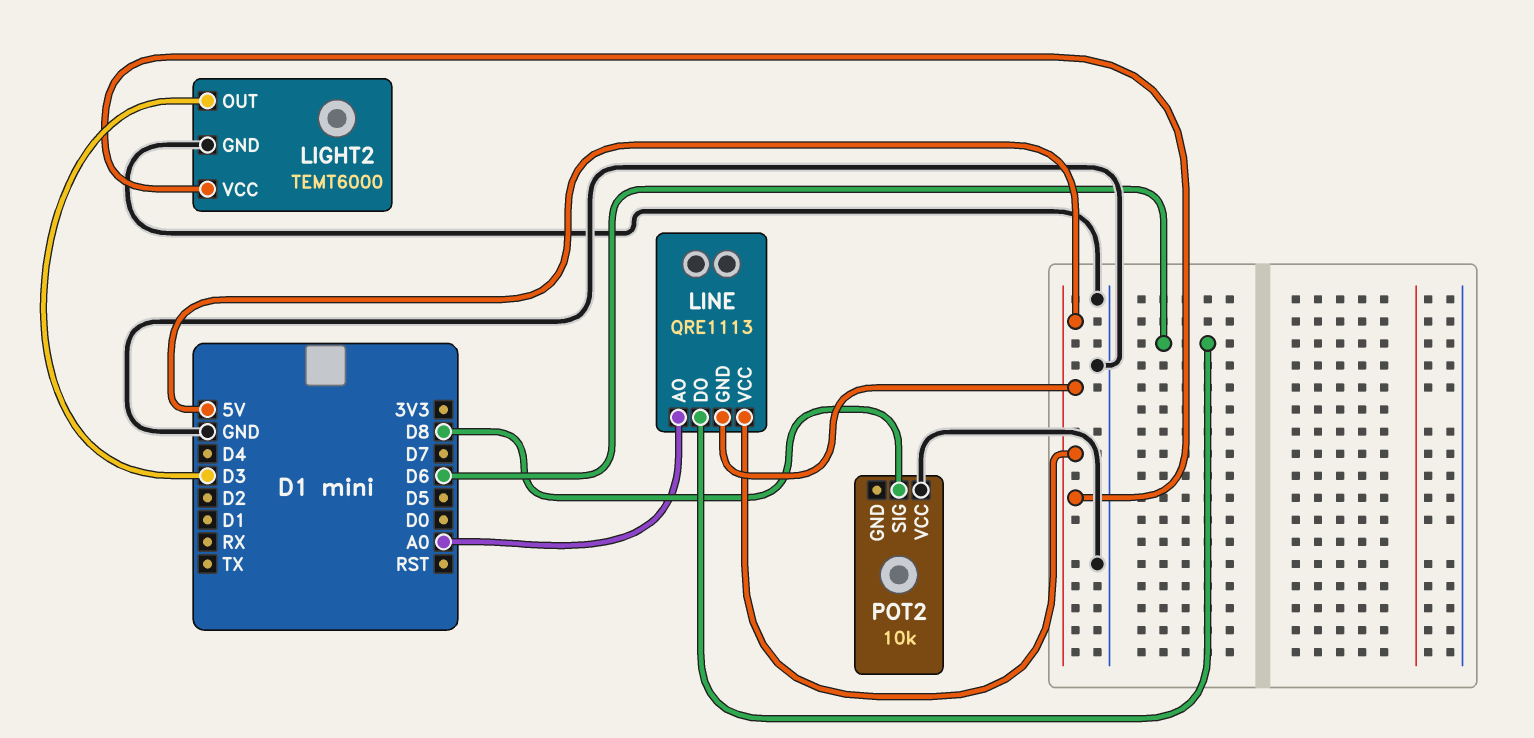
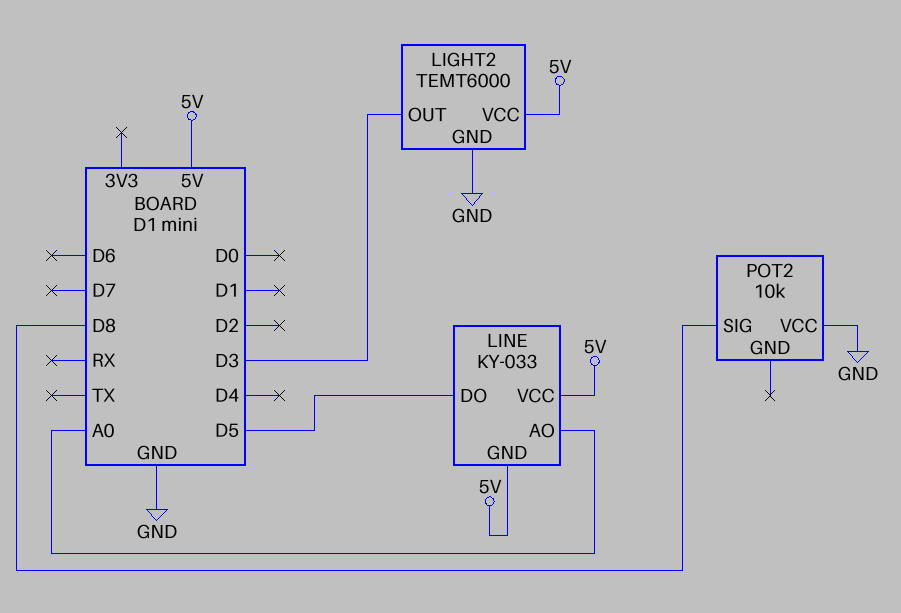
LINE: QRE1113 -> KY-033
LINE pin DO: D6 -> D5

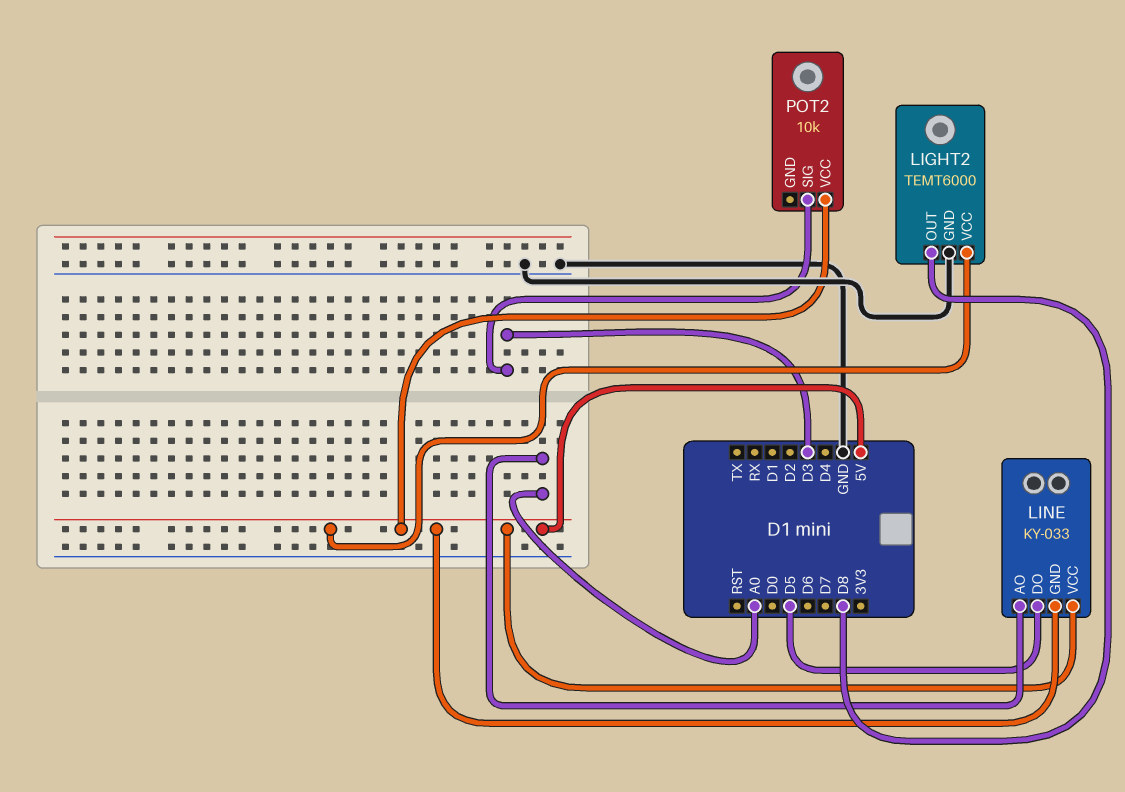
LIGHT2 pin OUT: D3 -> D8
POT2 pin SIG: D8 -> D3
POT2 pin VCC: GND -> 5V

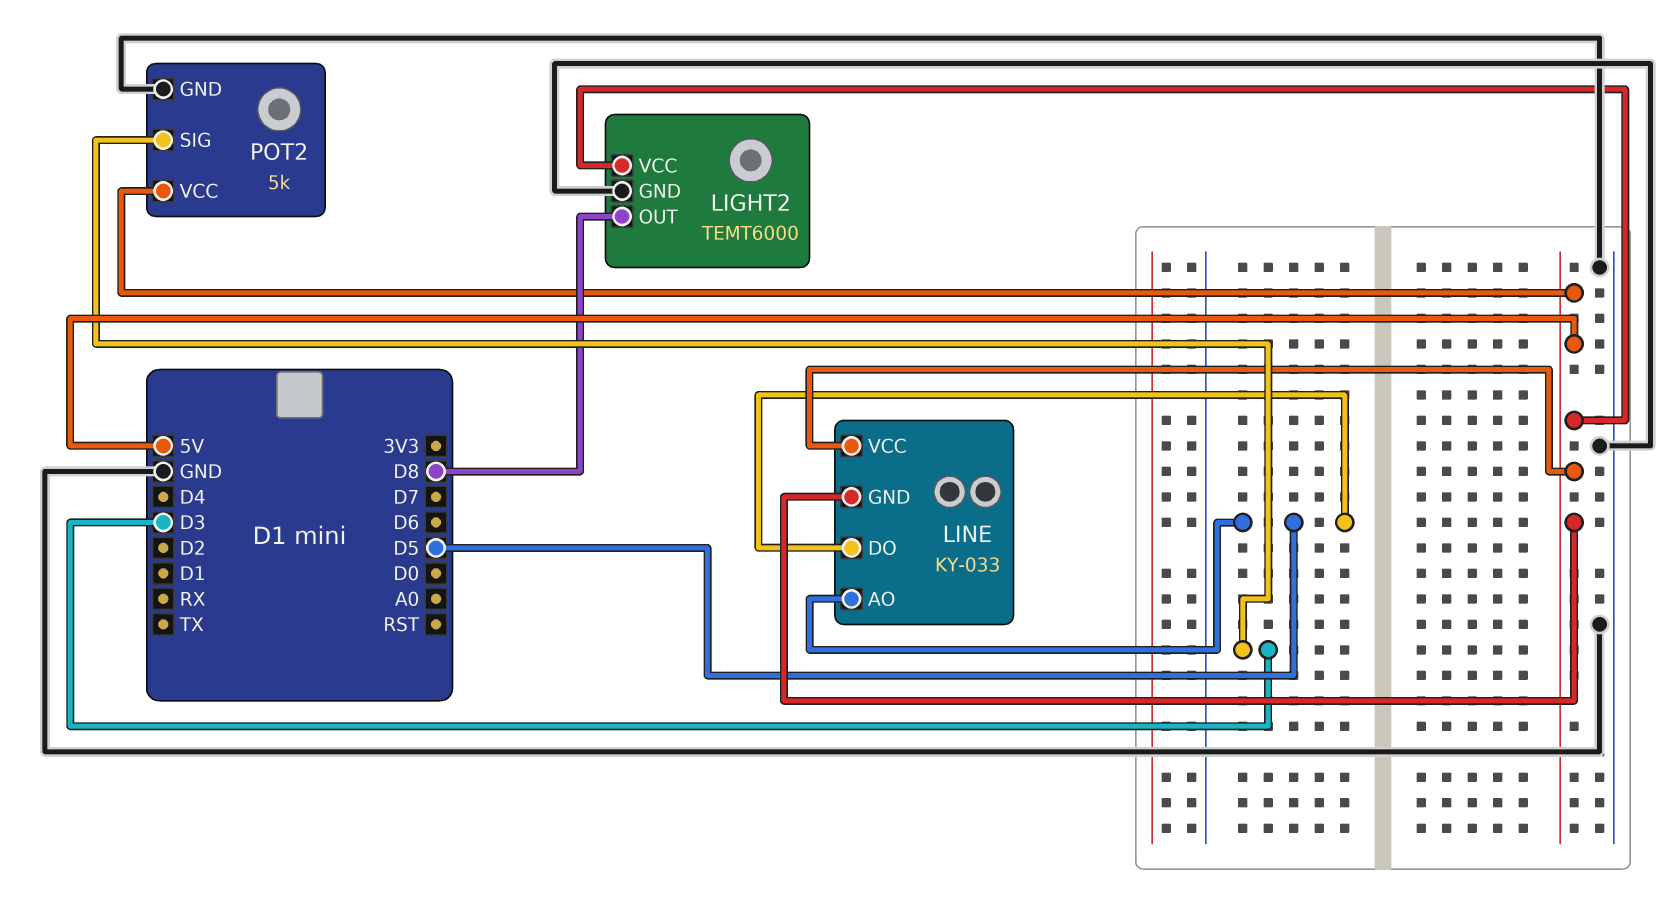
LINE pin AO: A0 -> D5
POT2: 10k -> 5k
POT2 pin GND: none -> GND

